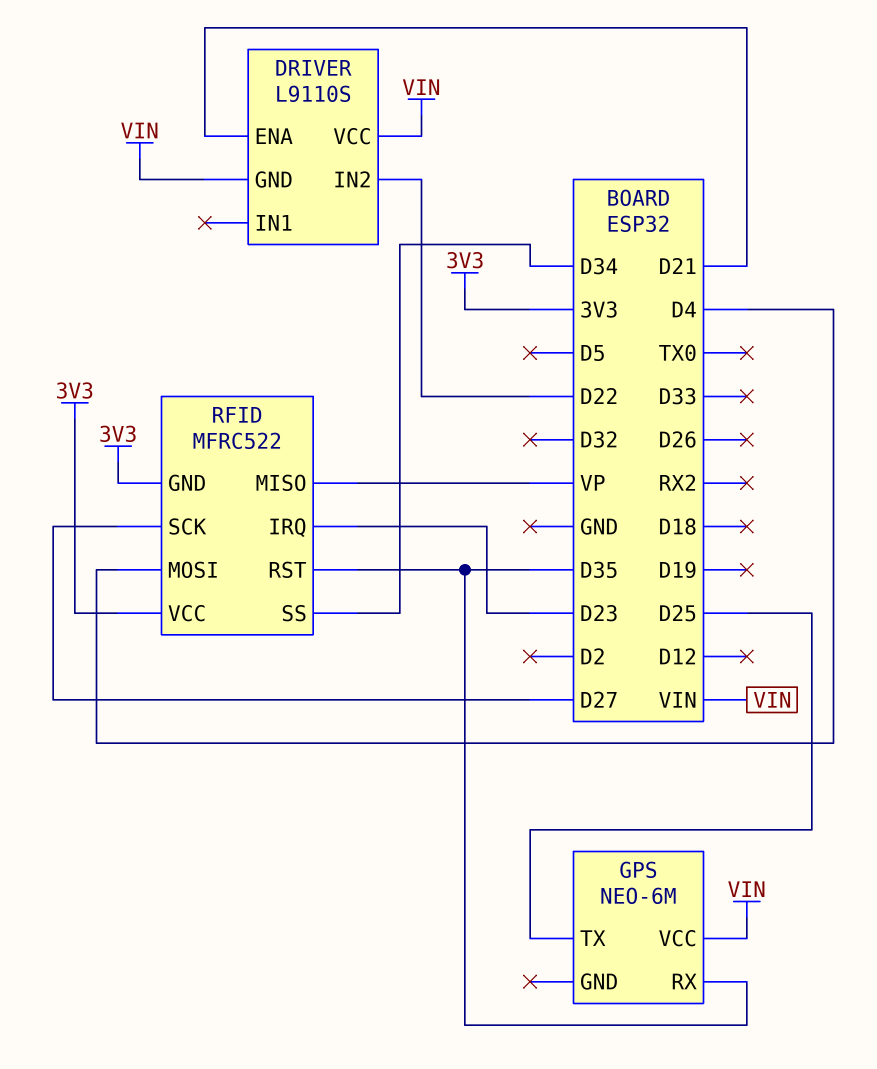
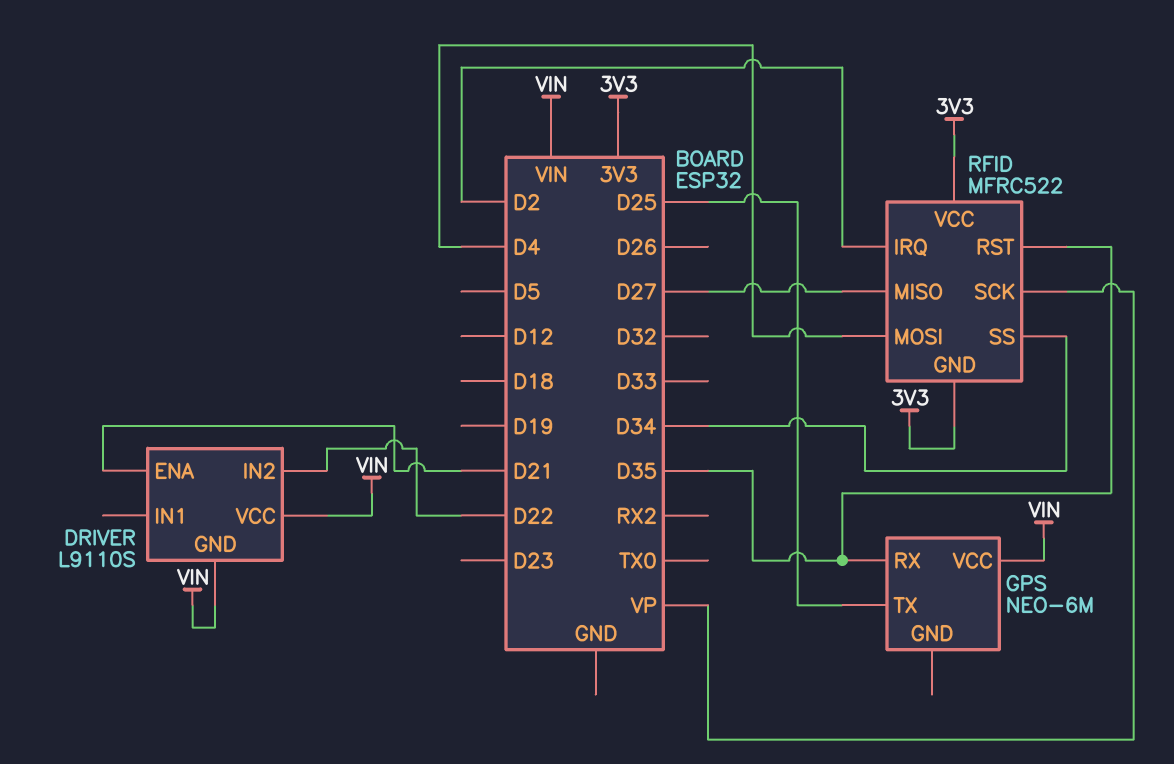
RFID pin IRQ: D23 -> D2
RFID pin MISO: VP -> D27
RFID pin SCK: D27 -> VP

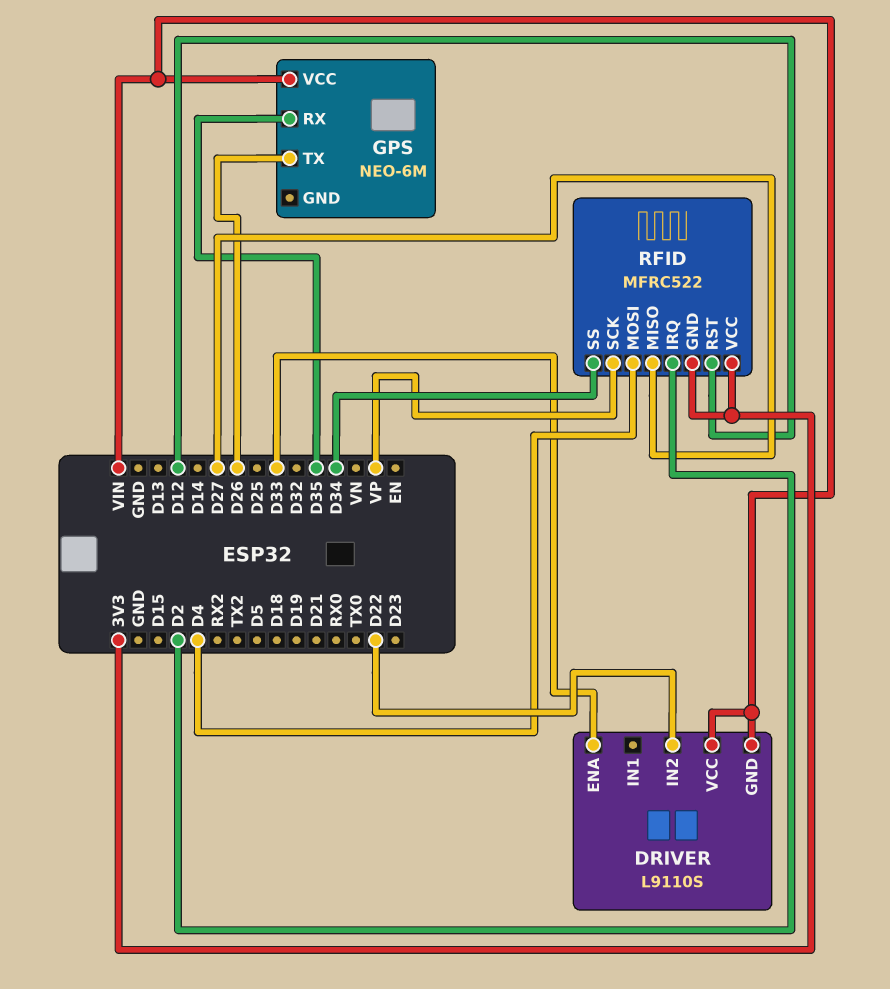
DRIVER pin ENA: D21 -> D33
GPS pin TX: D25 -> D26
RFID pin RST: D35 -> D12

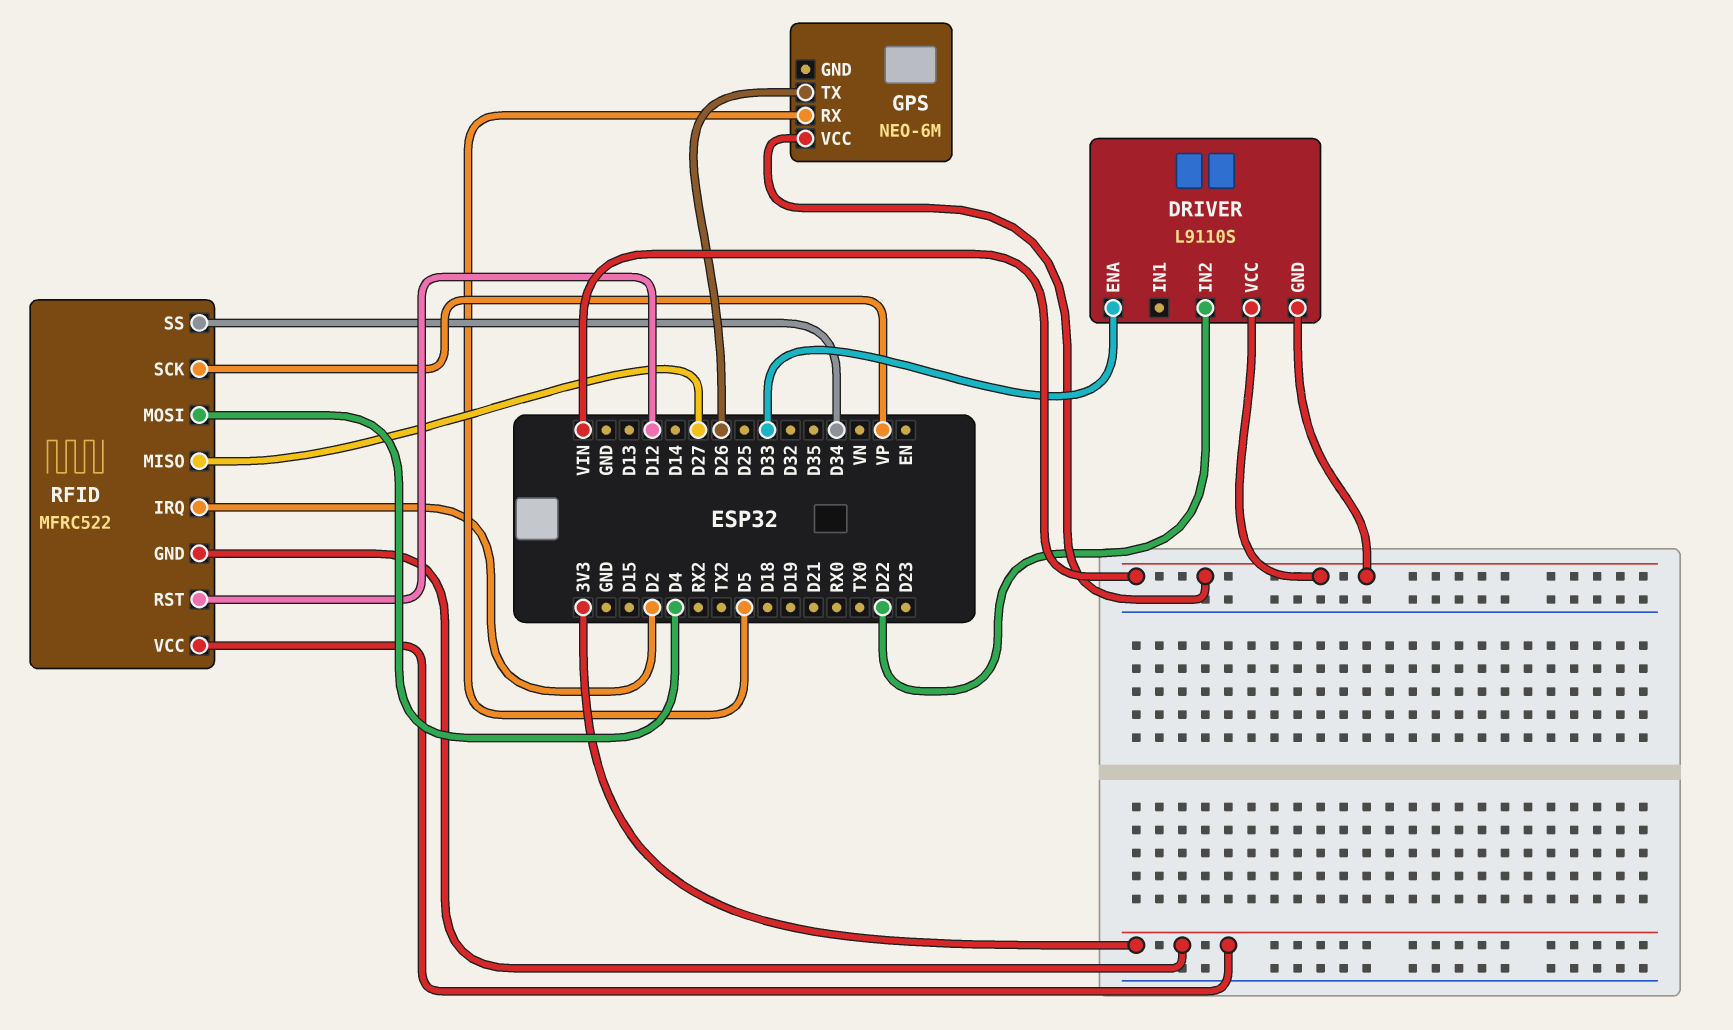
GPS pin RX: D35 -> D5

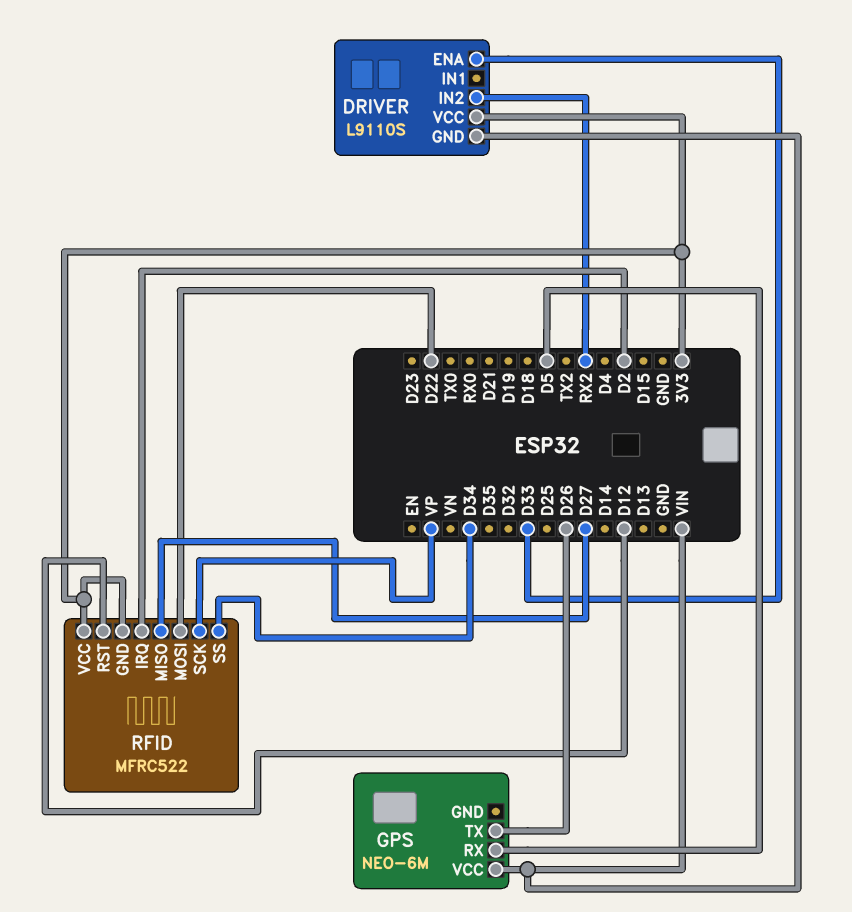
DRIVER pin IN2: D22 -> RX2
DRIVER pin VCC: VIN -> 3V3
RFID pin MOSI: D4 -> D22

